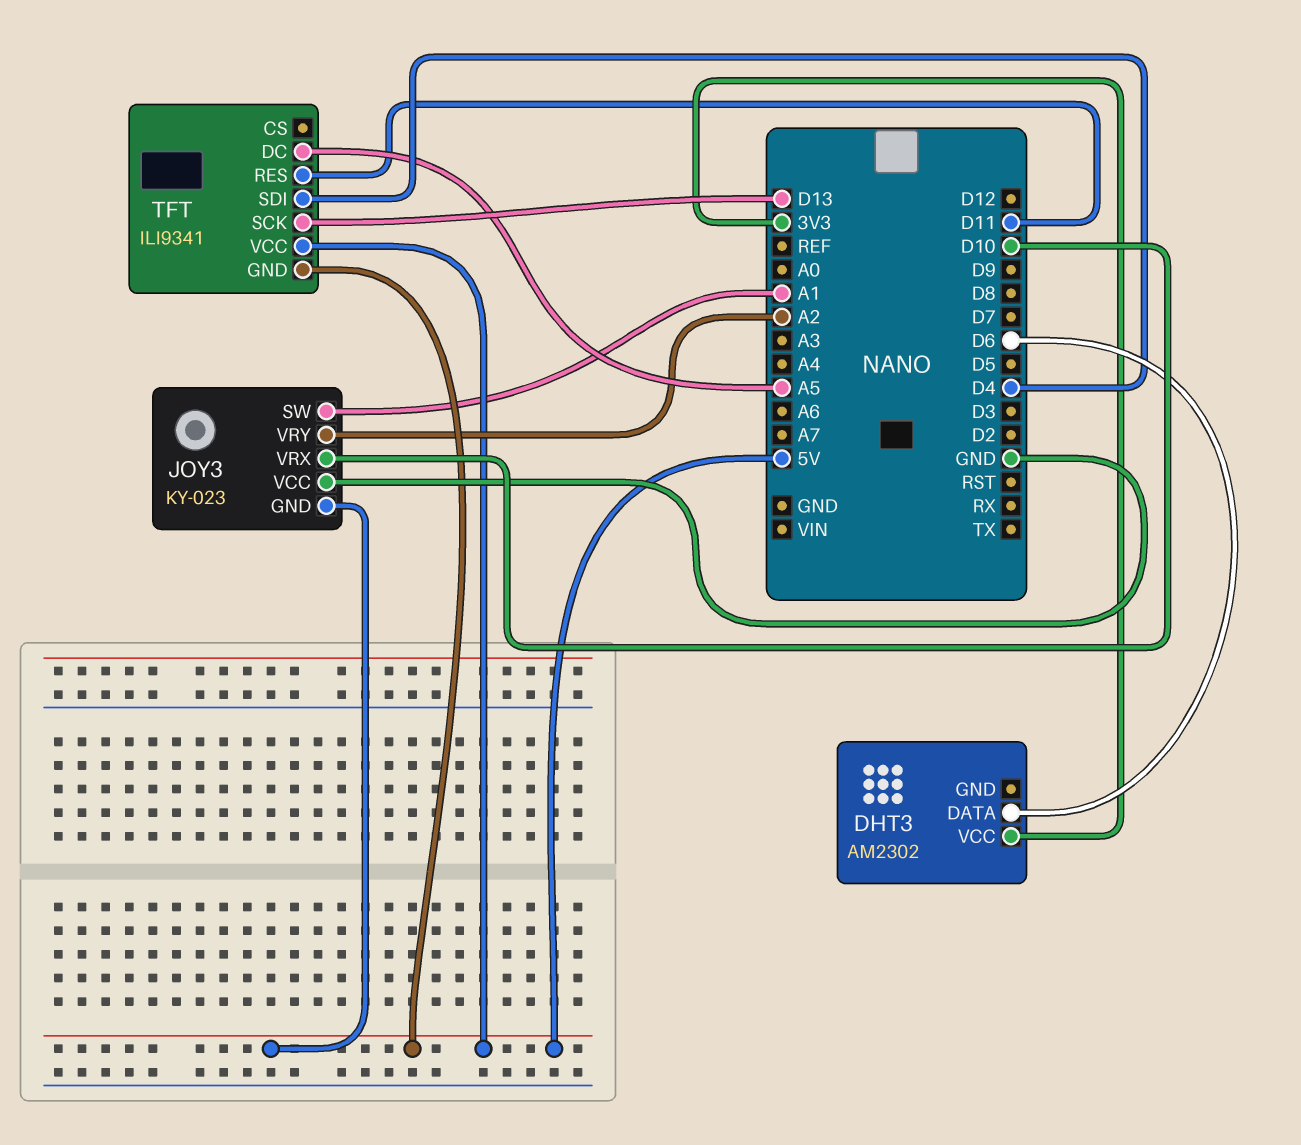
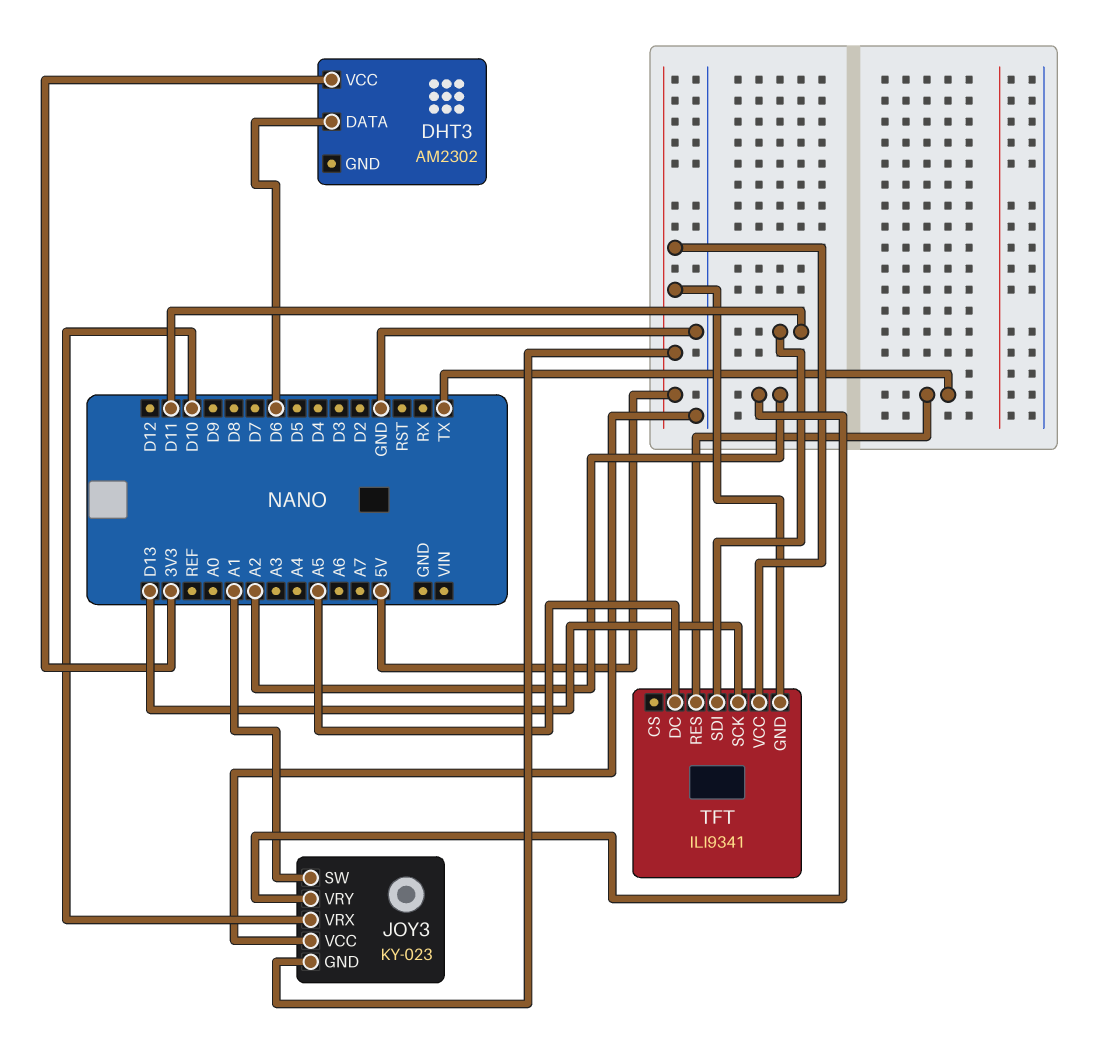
TFT pin RES: D11 -> TX
TFT pin SDI: D4 -> D11

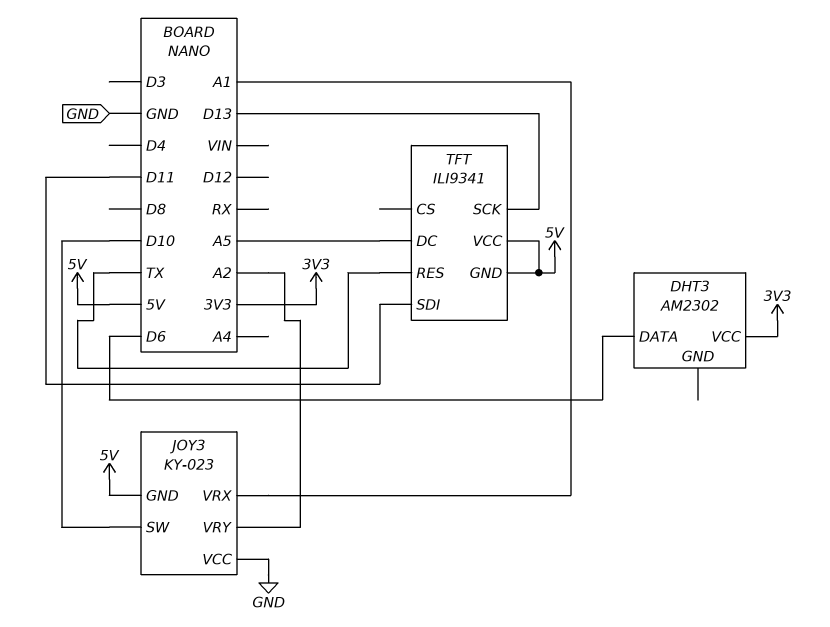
JOY3 pin SW: A1 -> D10
JOY3 pin VRX: D10 -> A1

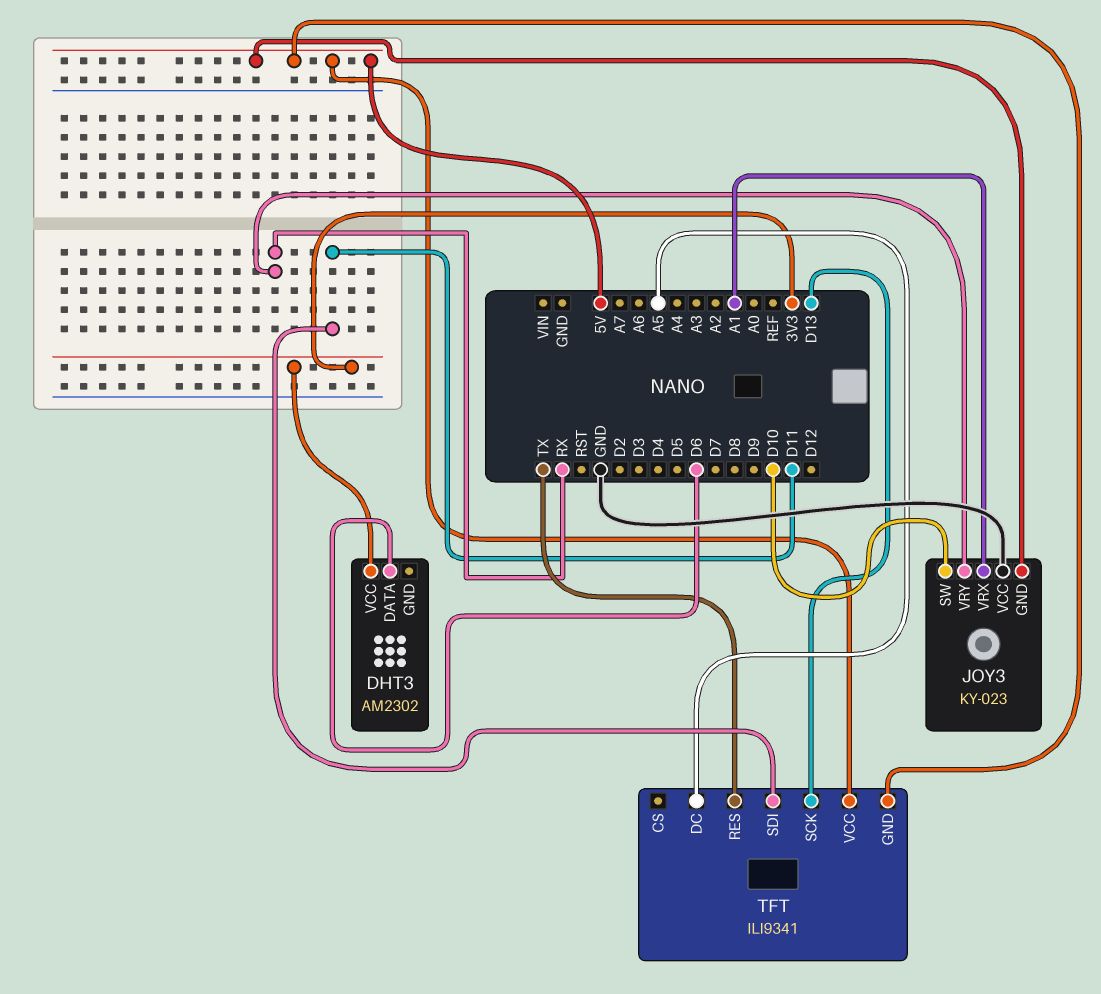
JOY3 pin VRY: A2 -> RX

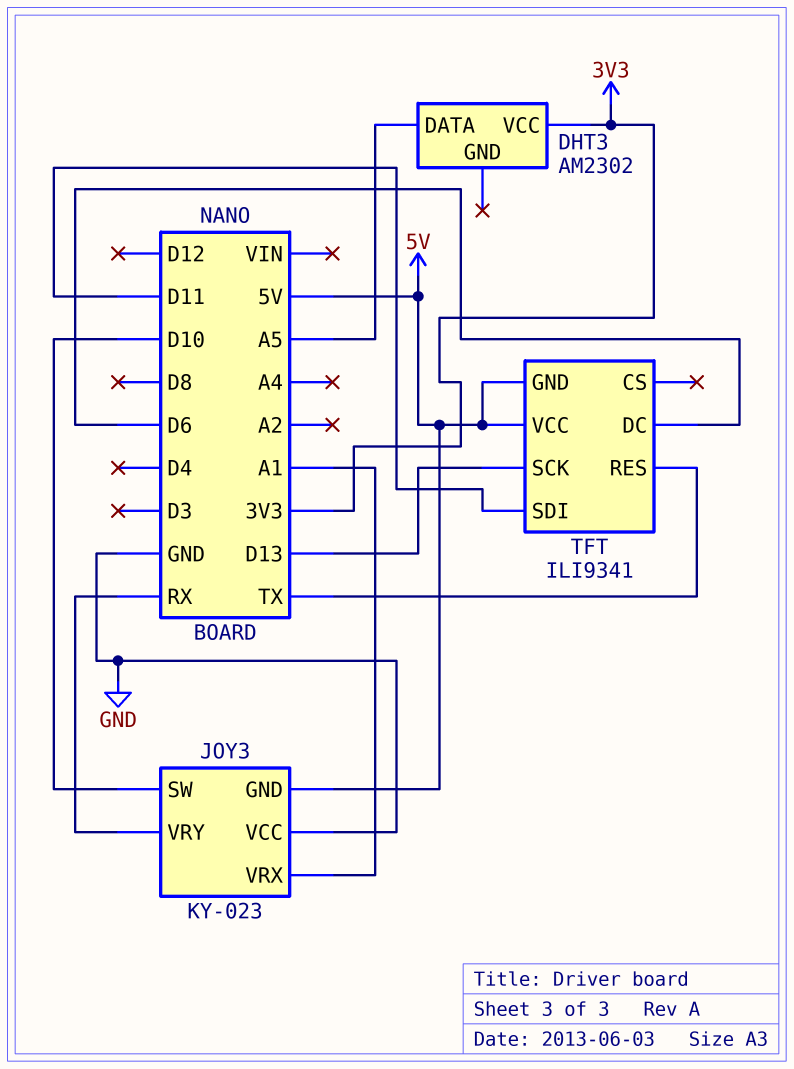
DHT3 pin DATA: D6 -> A5
TFT pin DC: A5 -> D6

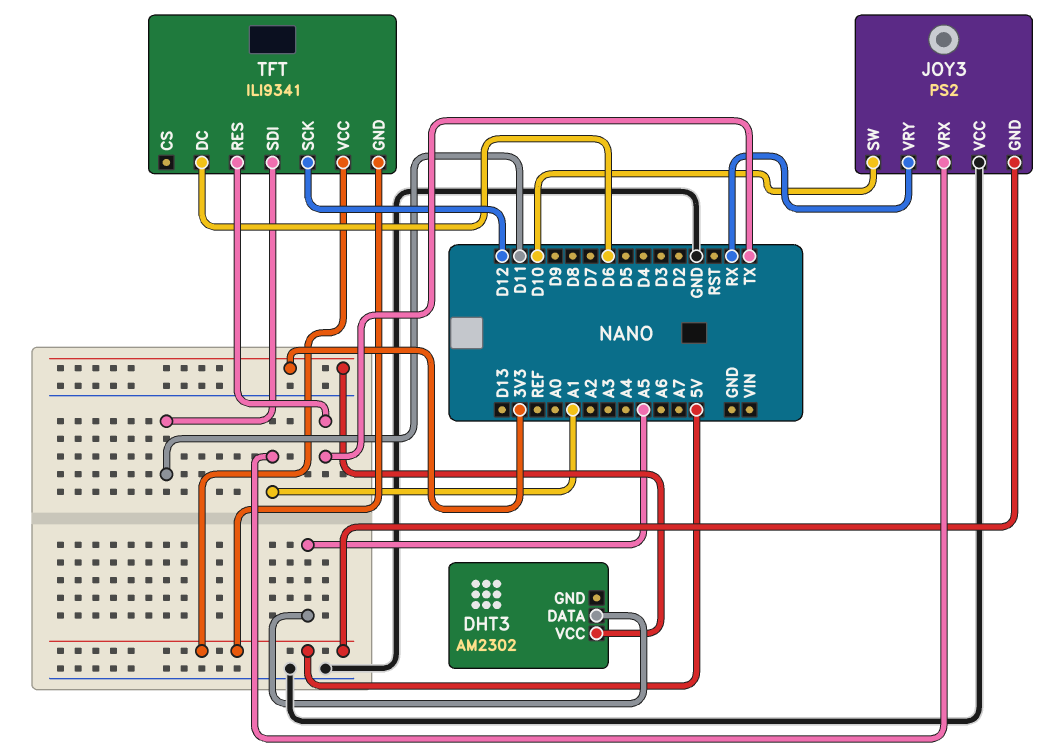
JOY3: KY-023 -> PS2
TFT pin SCK: D13 -> D12

